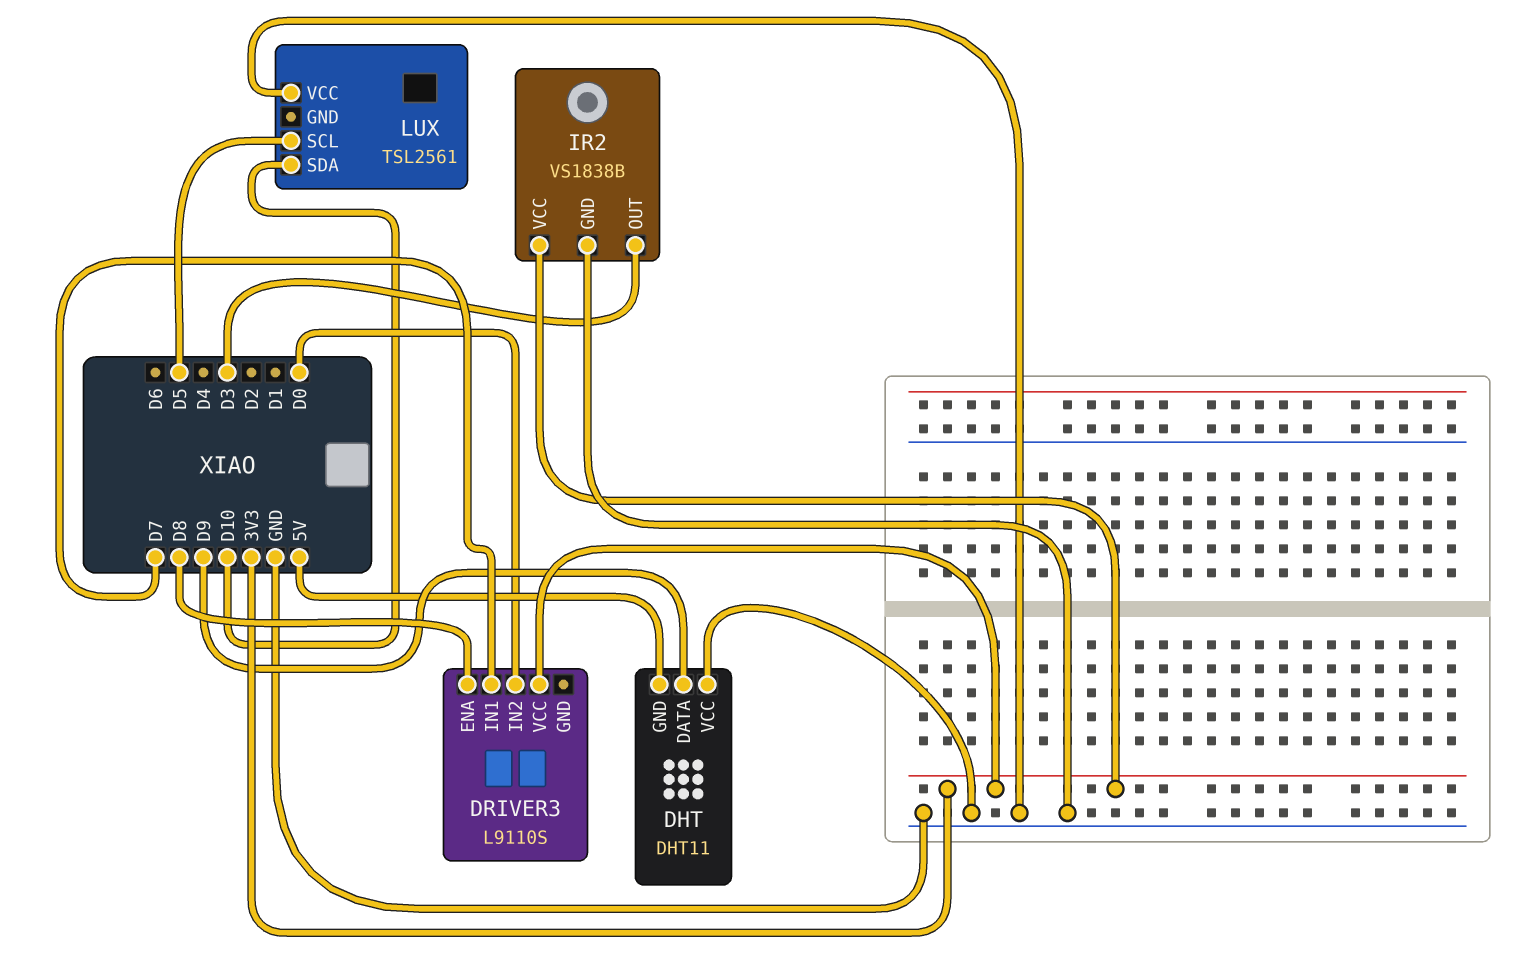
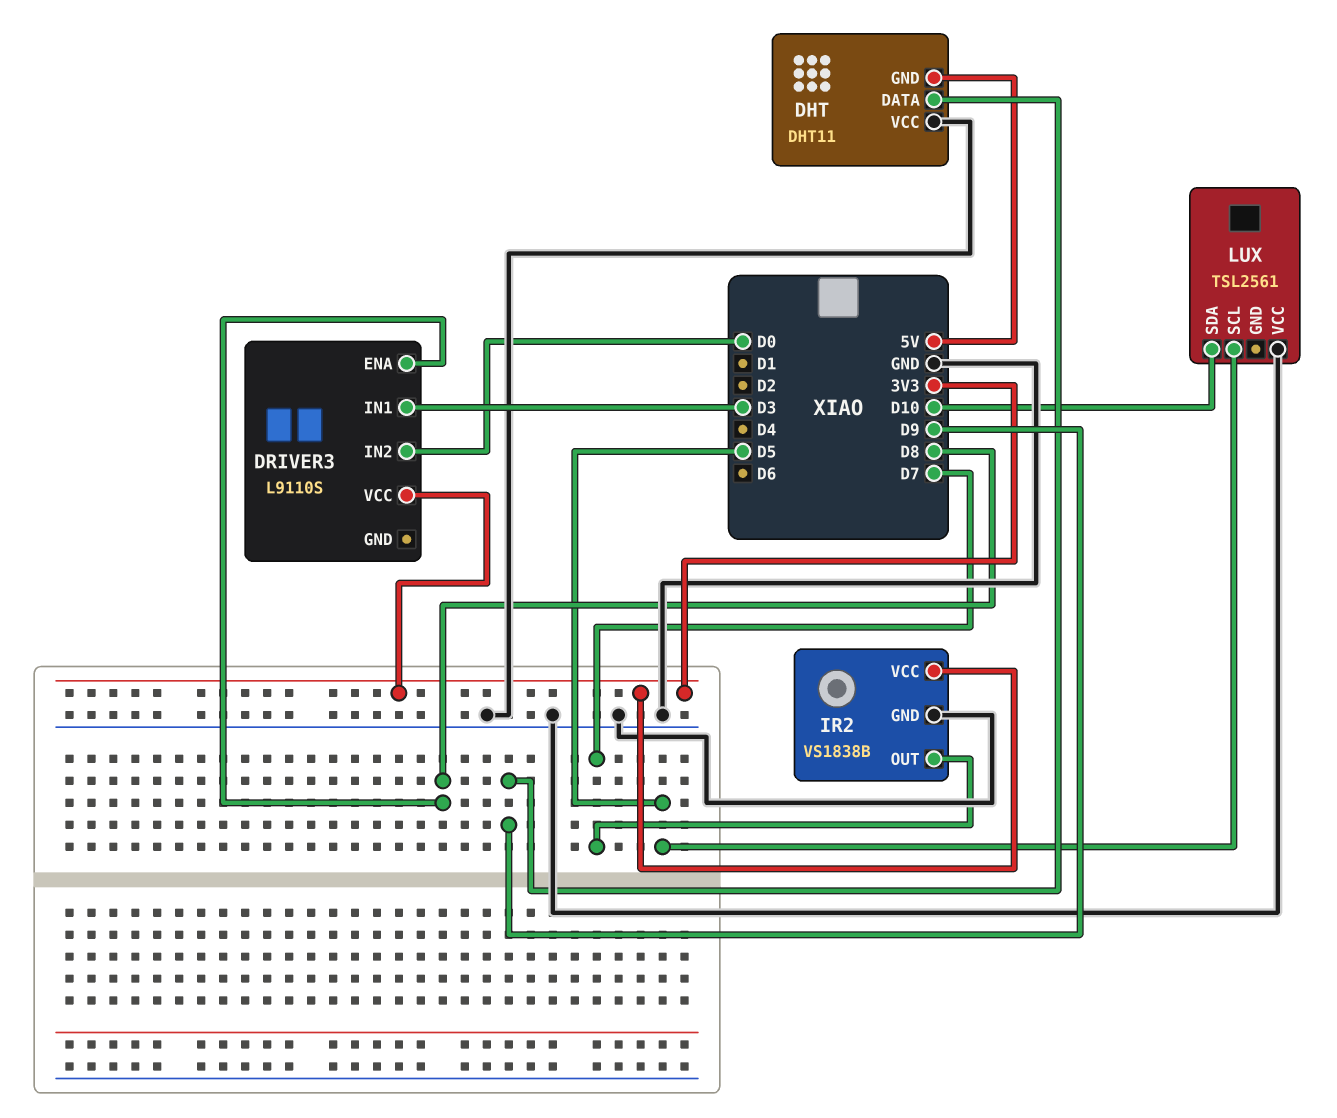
DRIVER3 pin IN1: D7 -> D3
IR2 pin OUT: D3 -> D7

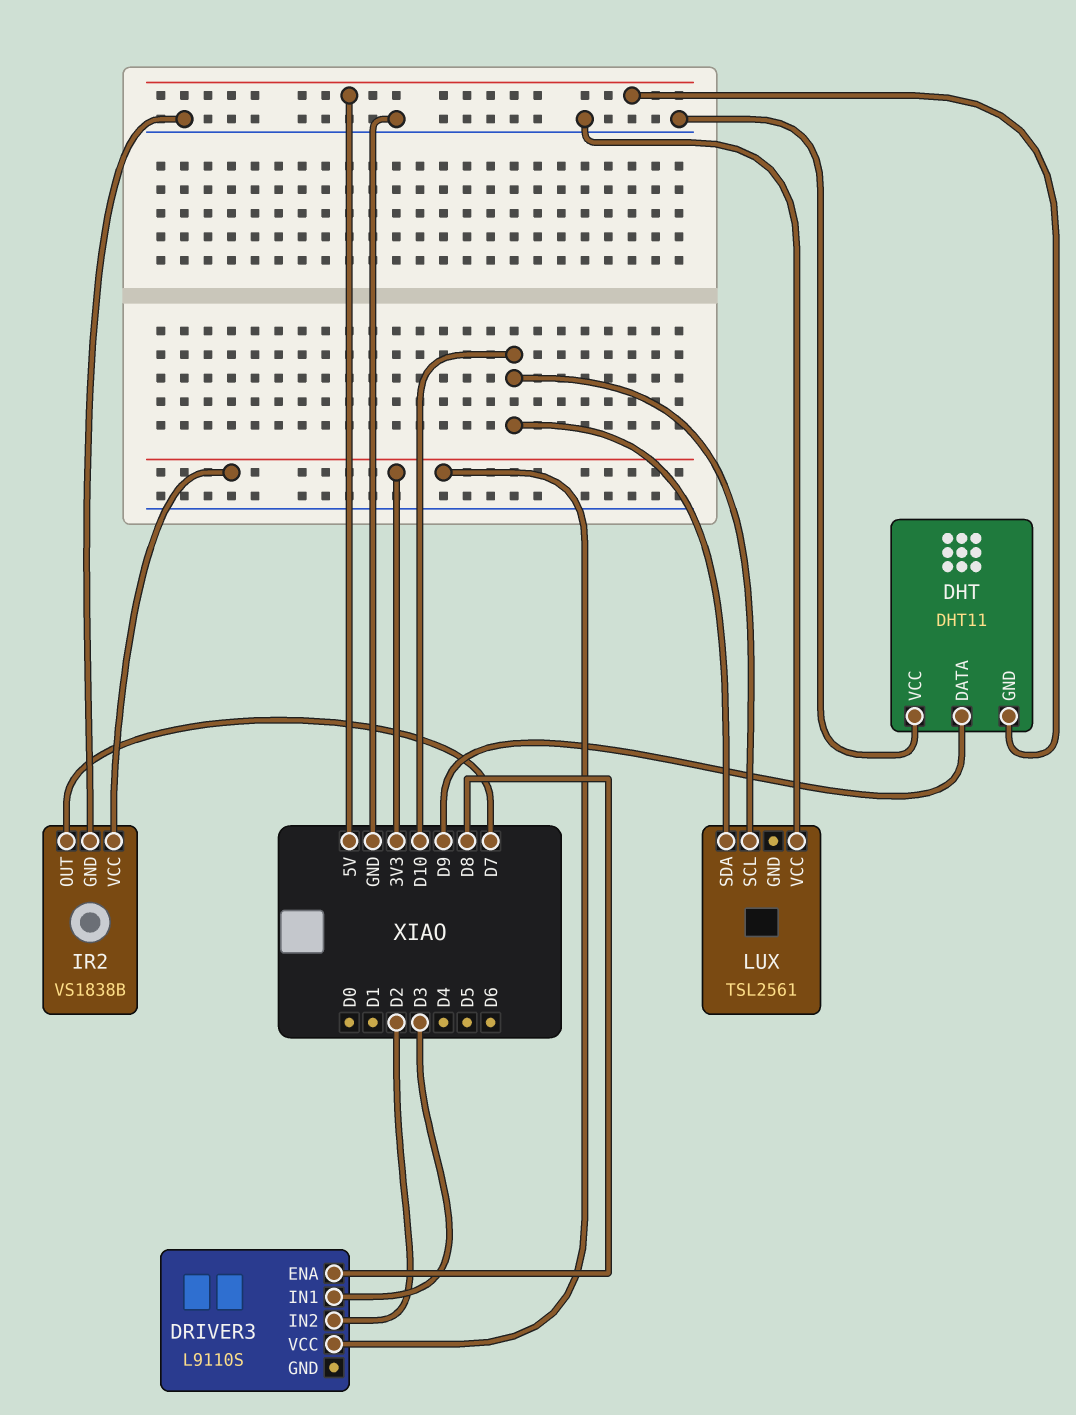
DRIVER3 pin IN2: D0 -> D2
LUX pin SCL: D5 -> D10

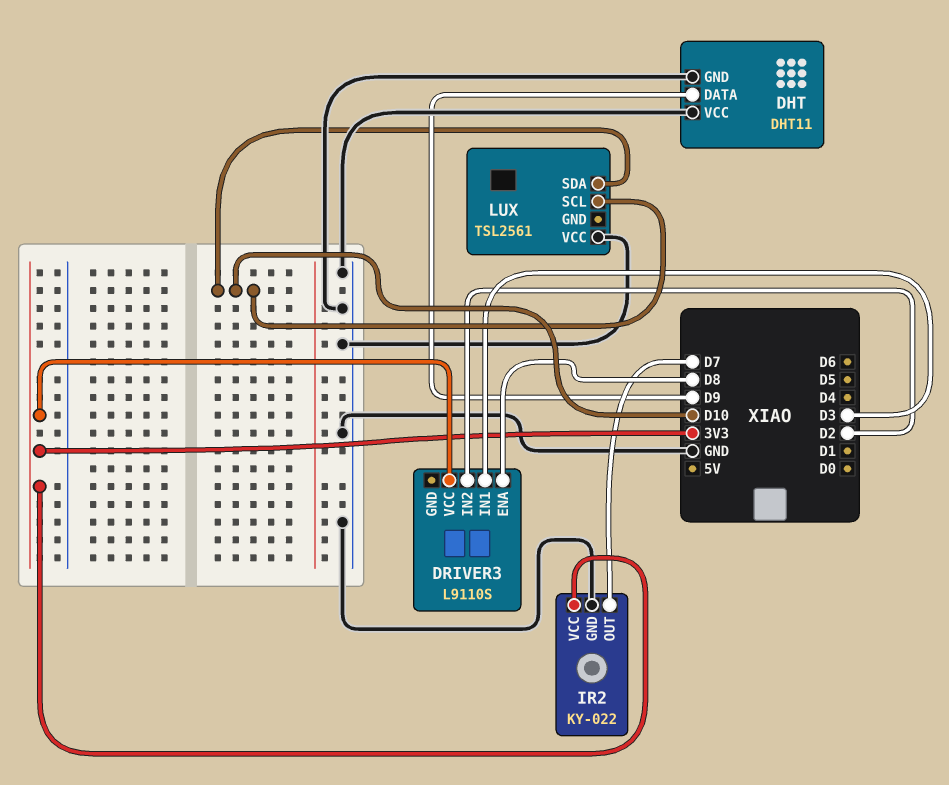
DHT pin GND: 5V -> GND
IR2: VS1838B -> KY-022

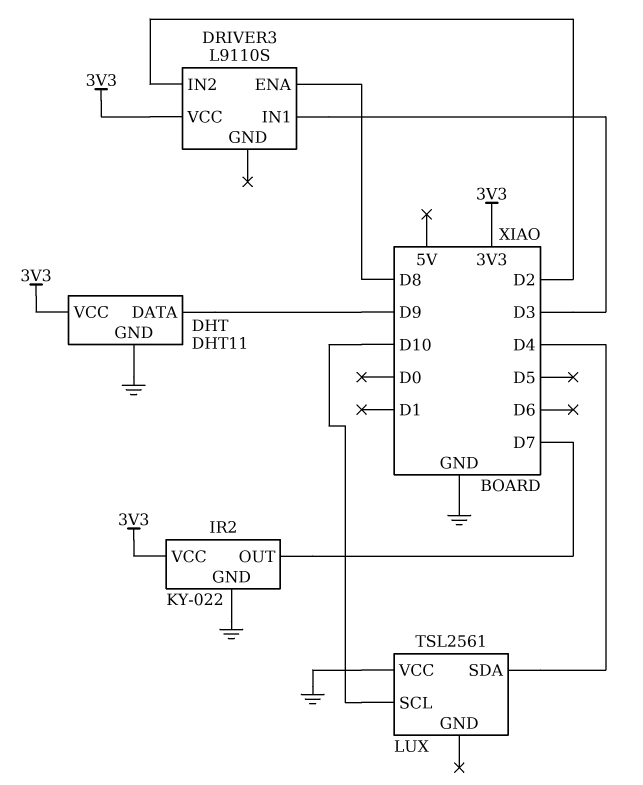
DHT pin VCC: GND -> 3V3
LUX pin SDA: D10 -> D4

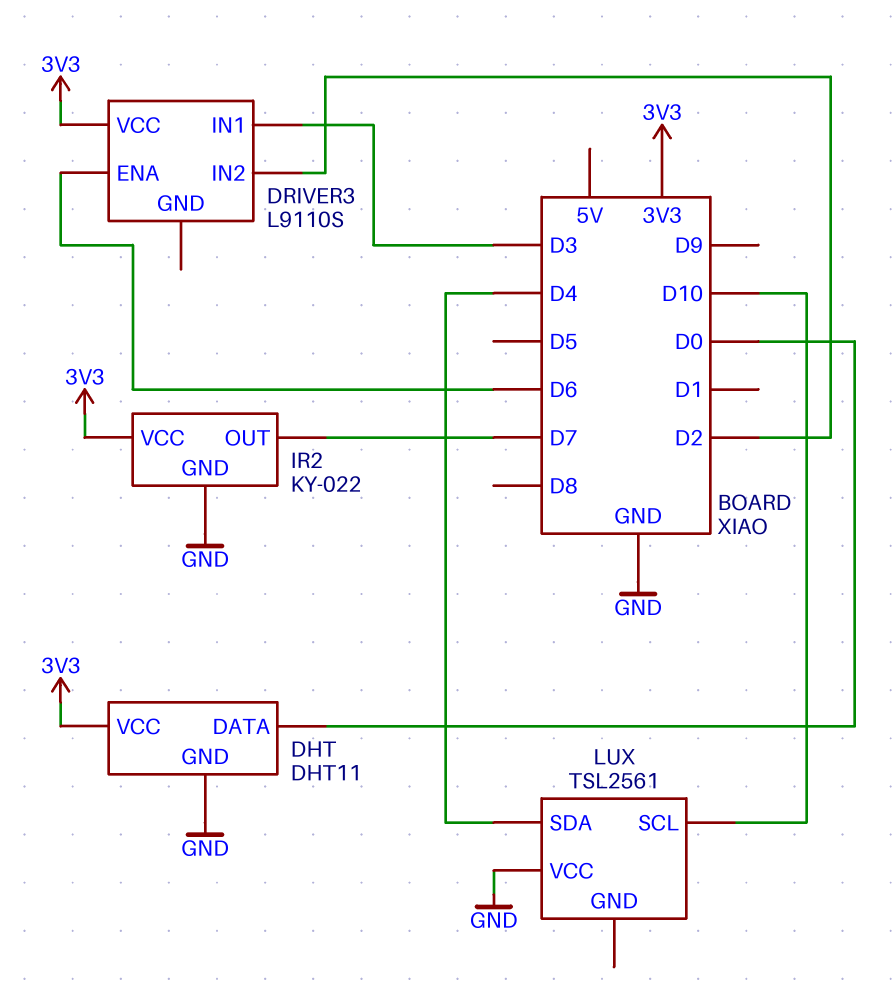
DHT pin DATA: D9 -> D0
DRIVER3 pin ENA: D8 -> D6

